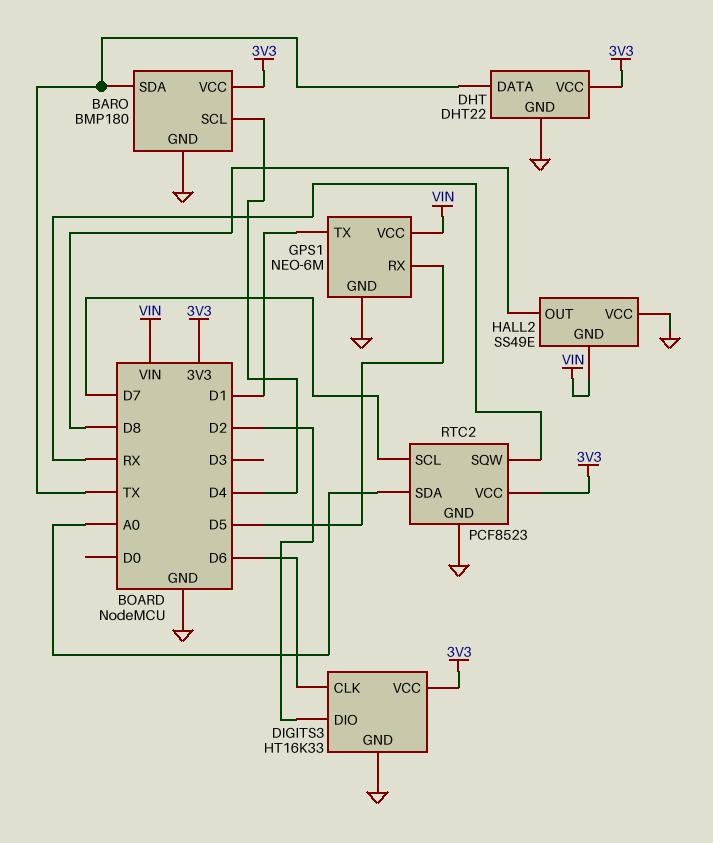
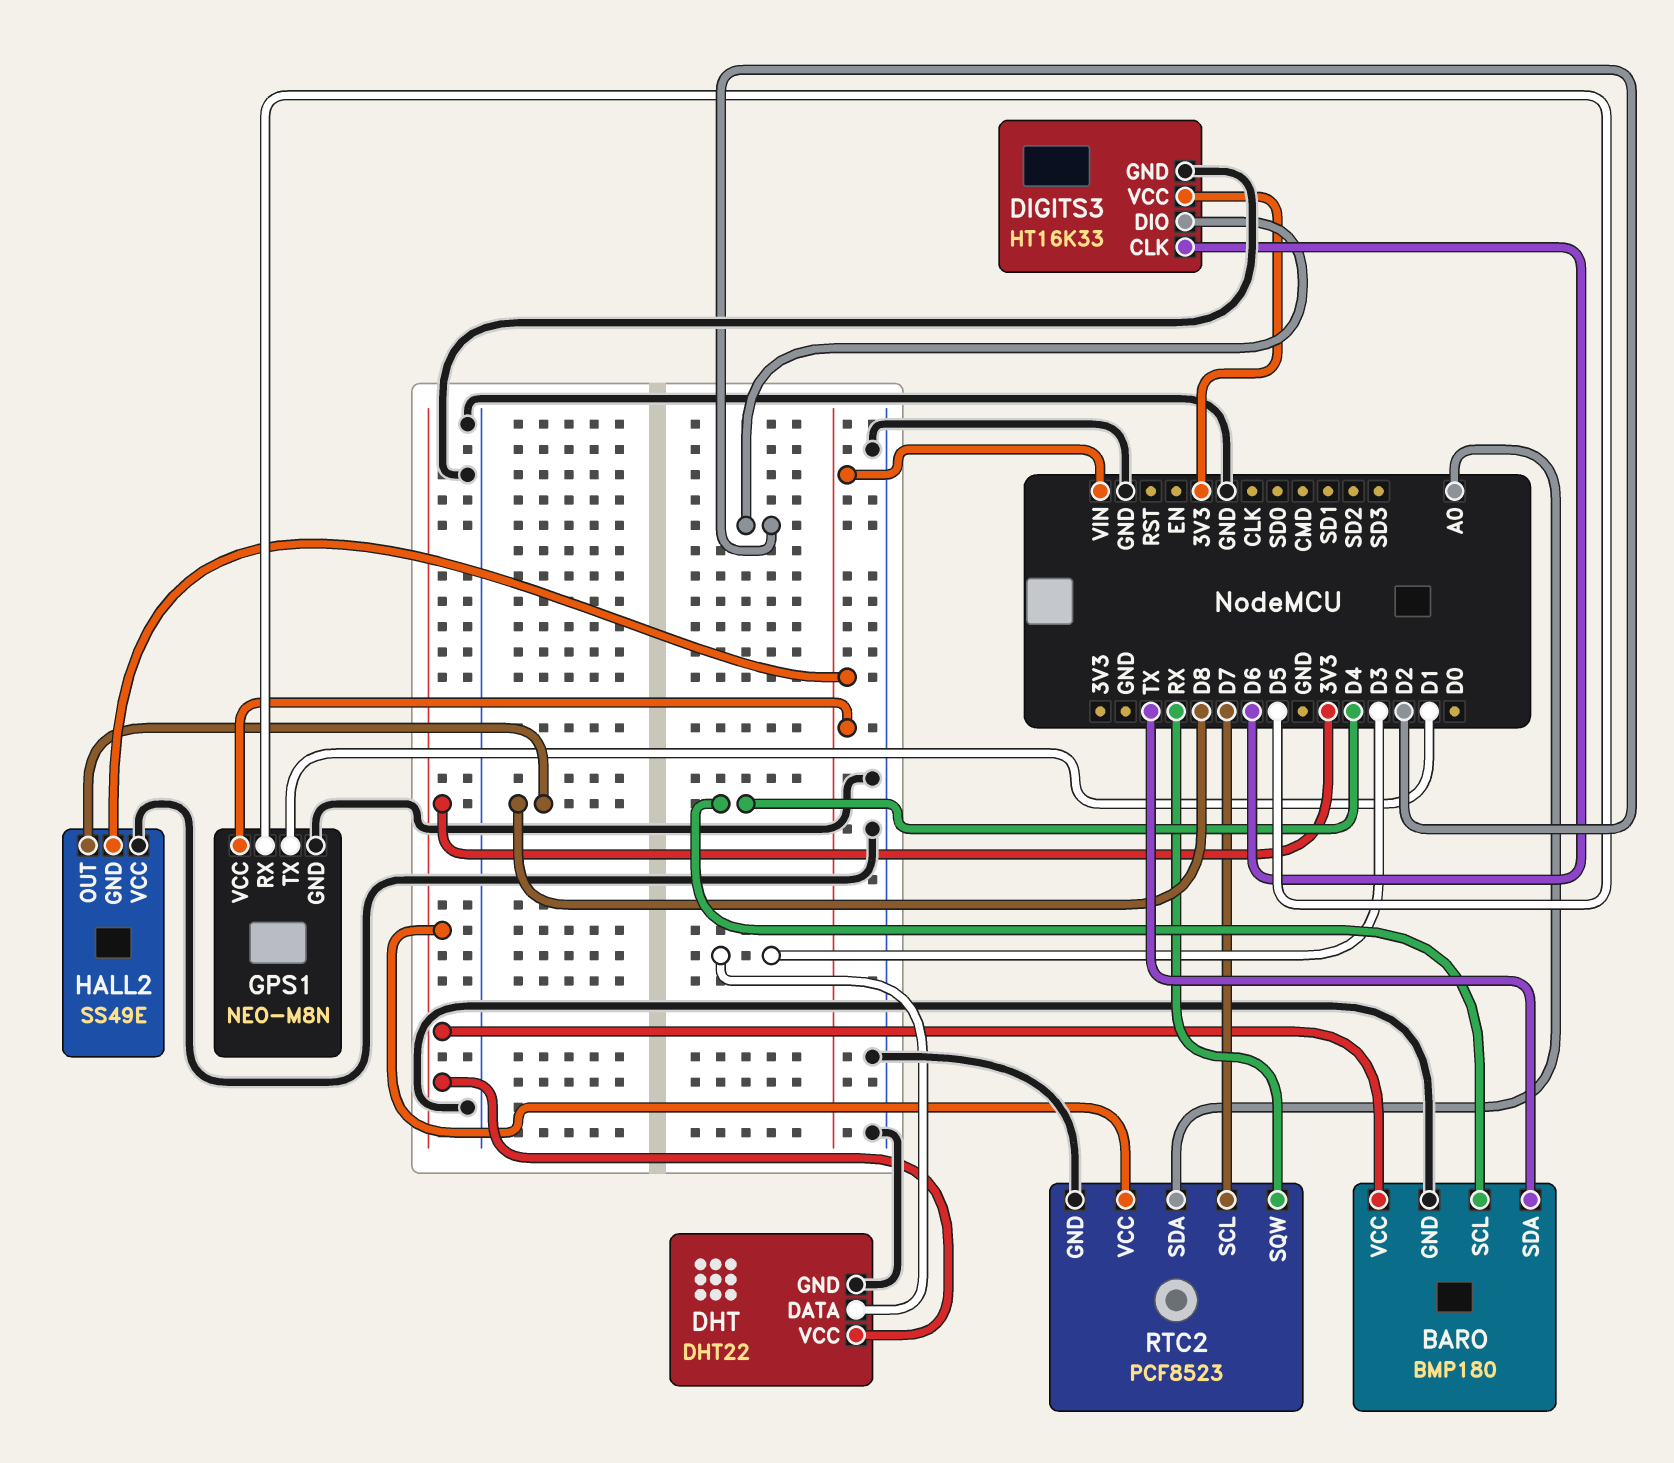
DHT pin DATA: TX -> D3
GPS1: NEO-6M -> NEO-M8N

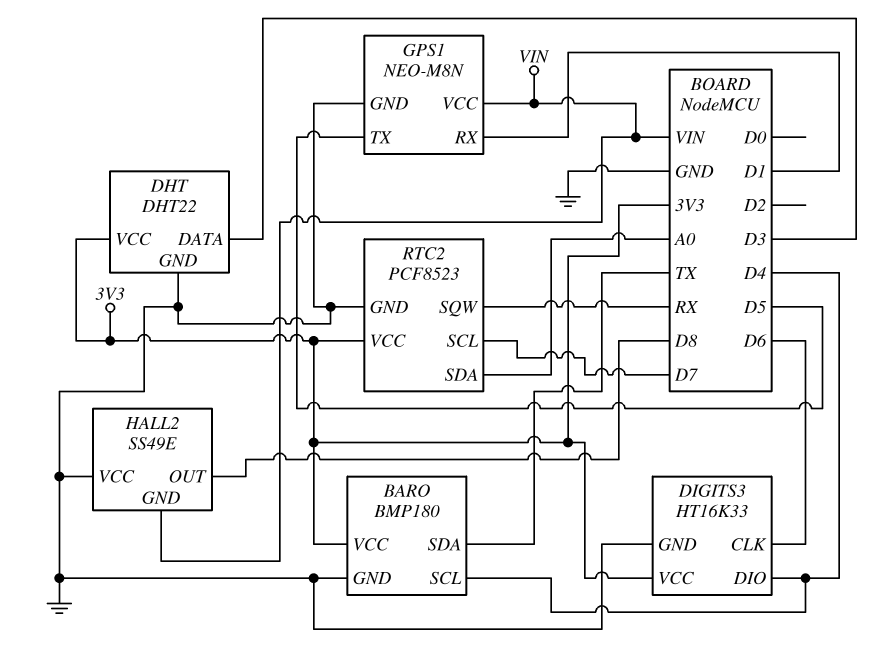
DIGITS3 pin DIO: D2 -> D4
GPS1 pin RX: D5 -> D1
GPS1 pin TX: D1 -> D5

